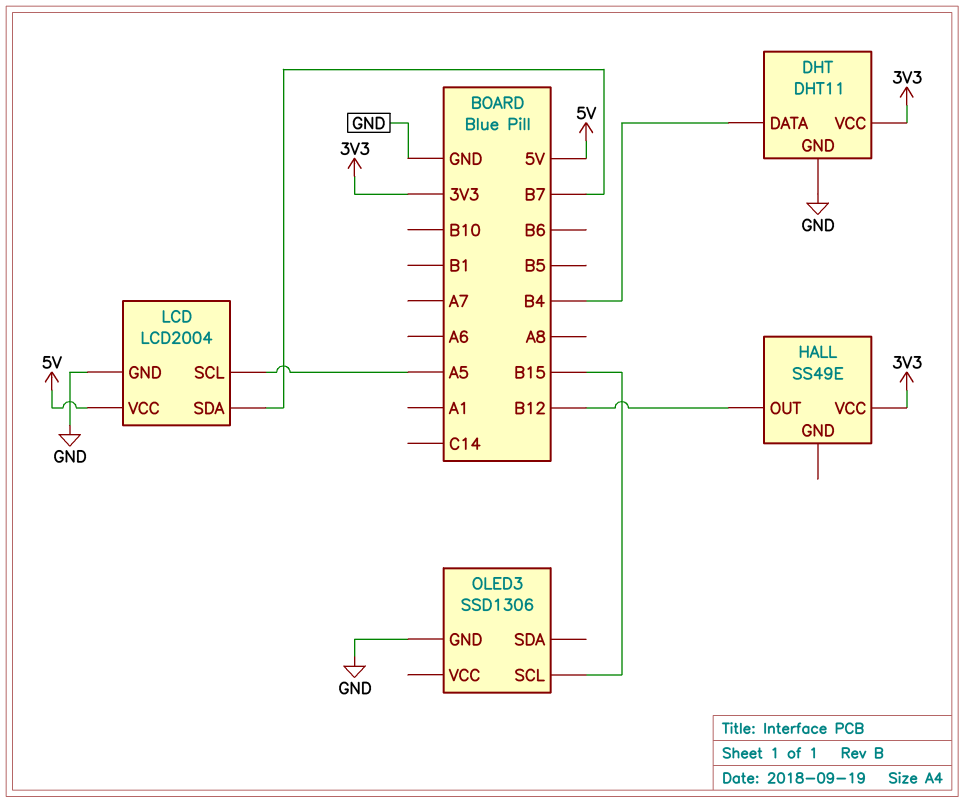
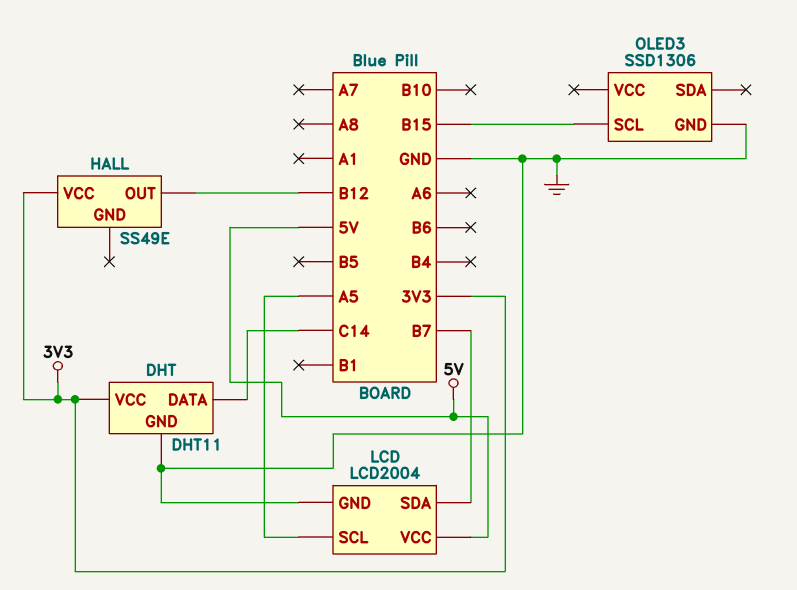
DHT pin DATA: B4 -> C14

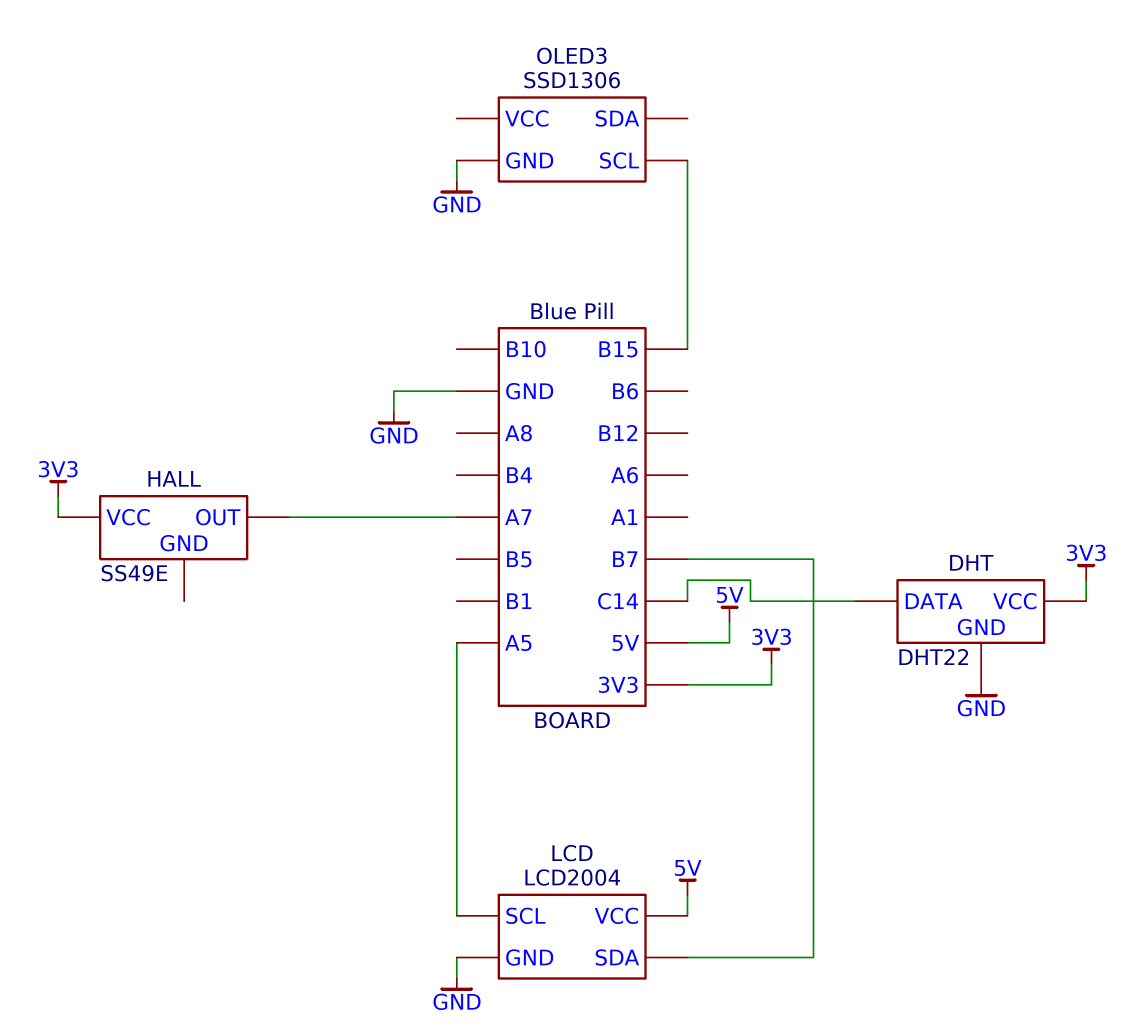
DHT: DHT11 -> DHT22
HALL pin OUT: B12 -> A7

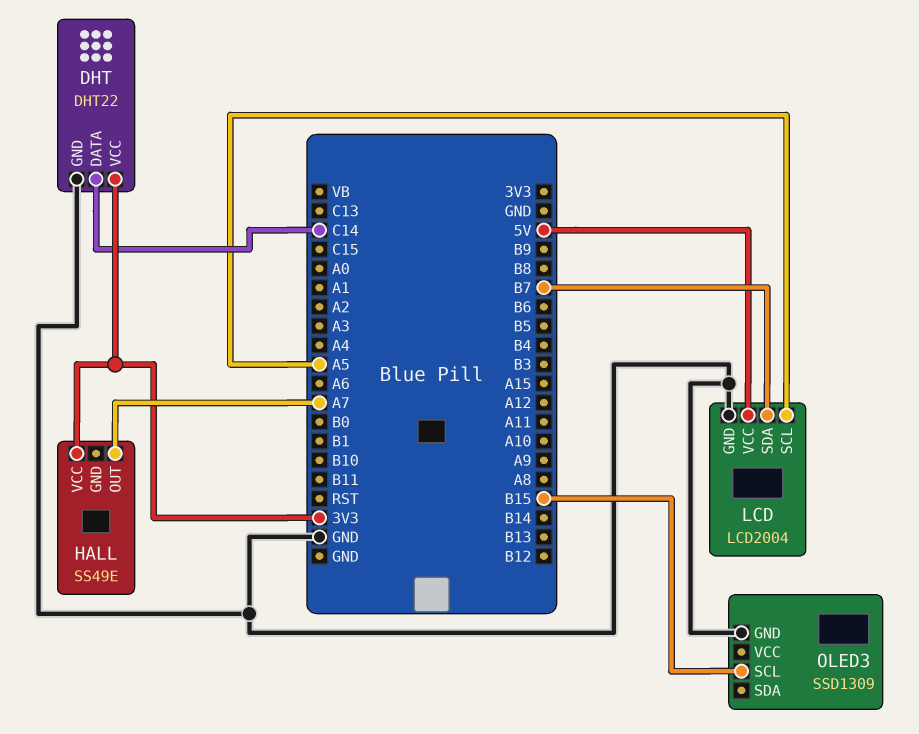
OLED3: SSD1306 -> SSD1309

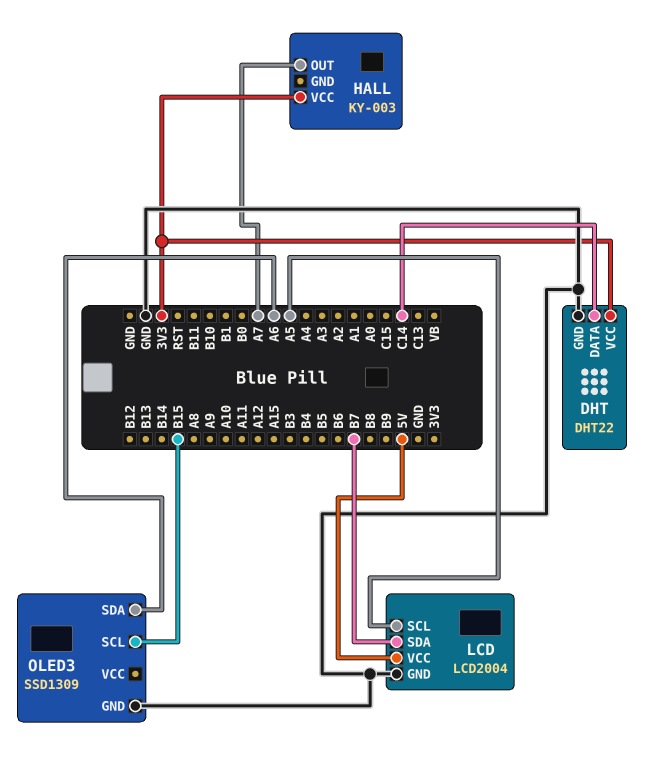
HALL: SS49E -> KY-003
OLED3 pin SDA: none -> A6

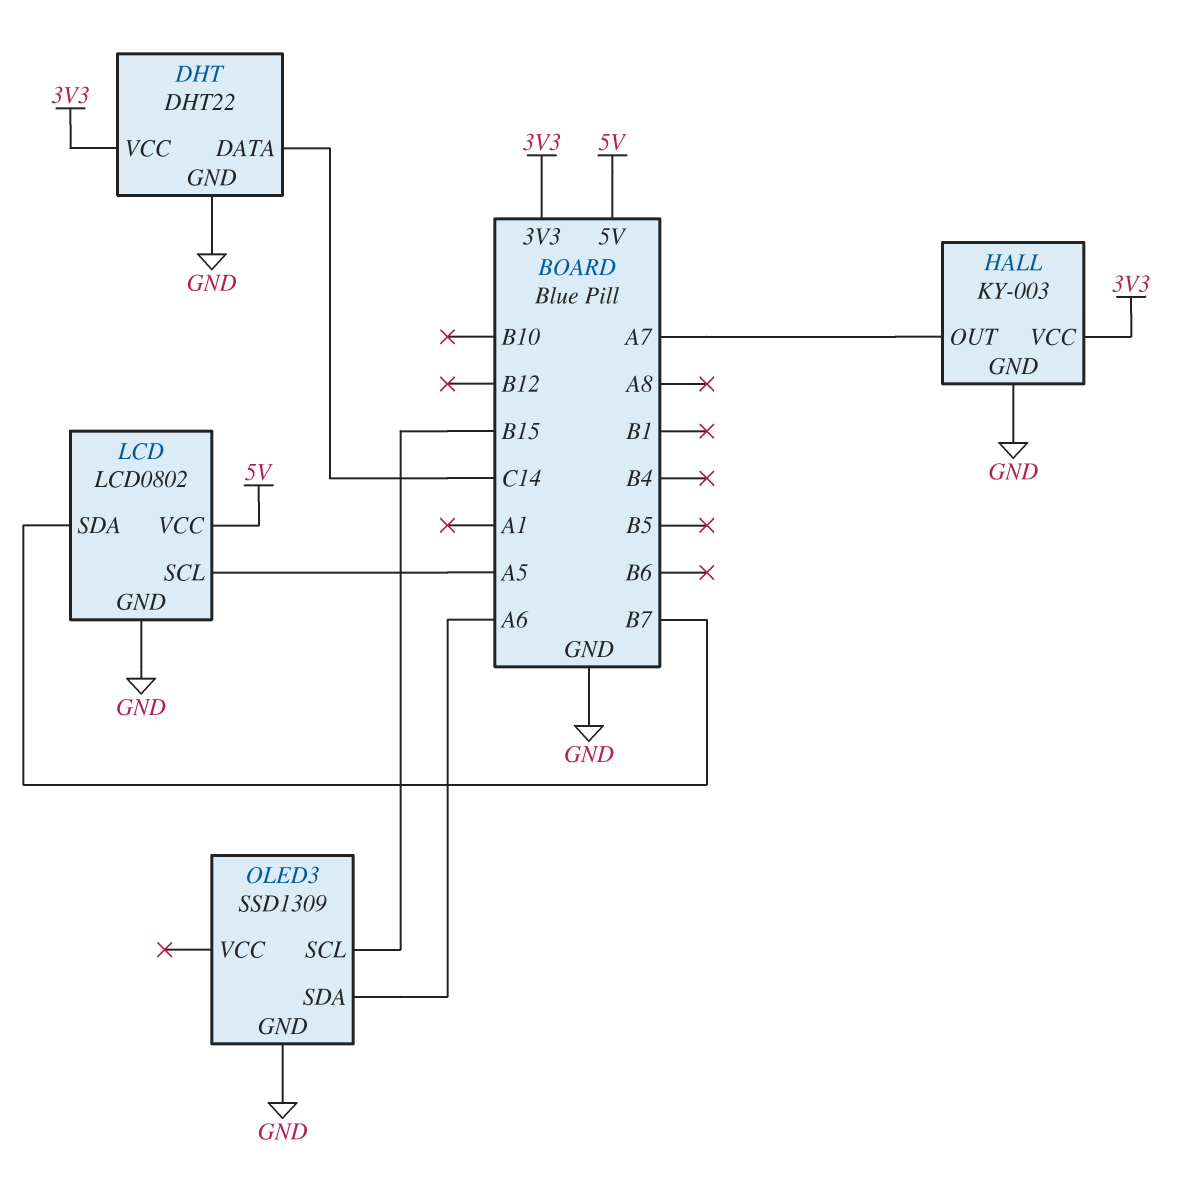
HALL pin GND: none -> GND
LCD: LCD2004 -> LCD0802

